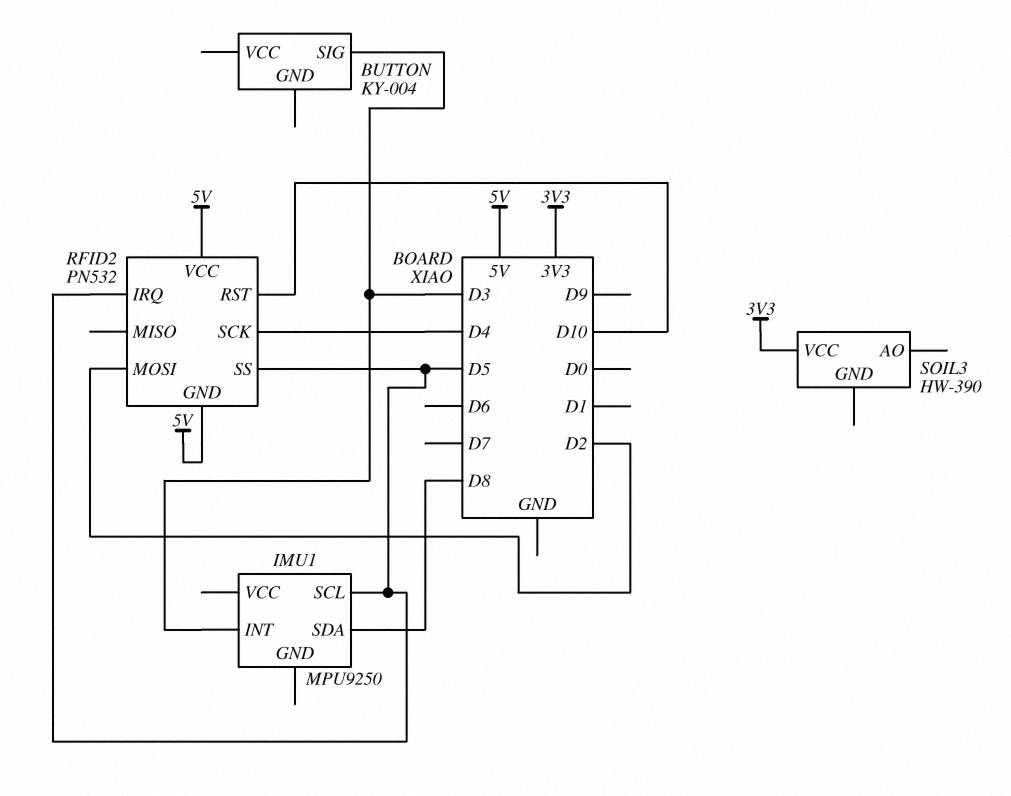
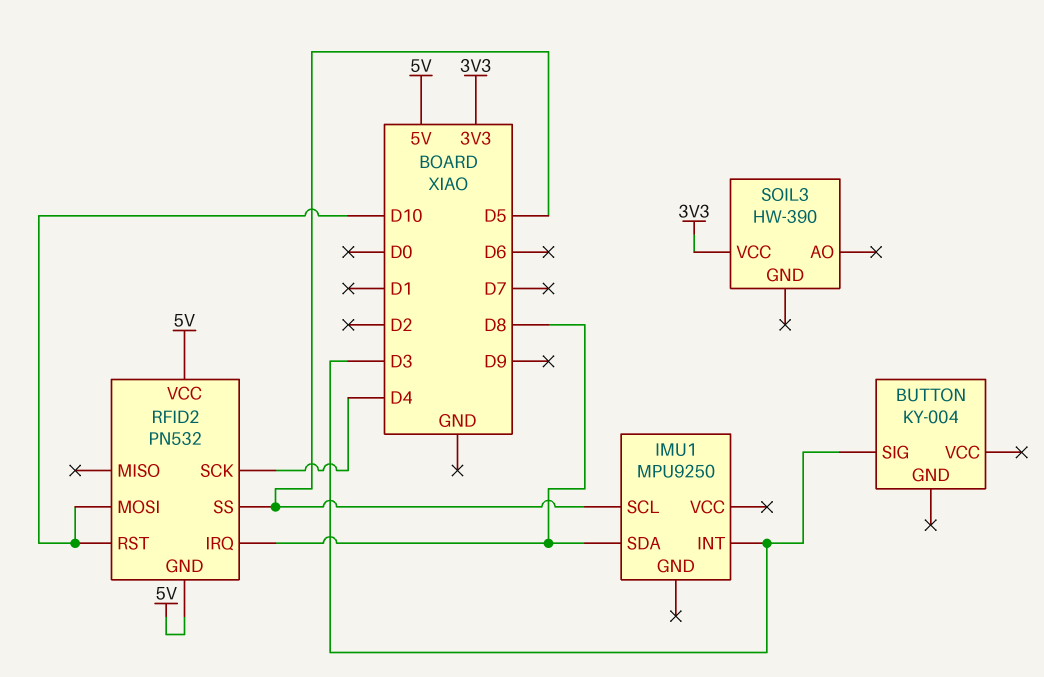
RFID2 pin IRQ: D5 -> D8
RFID2 pin MOSI: D2 -> D10

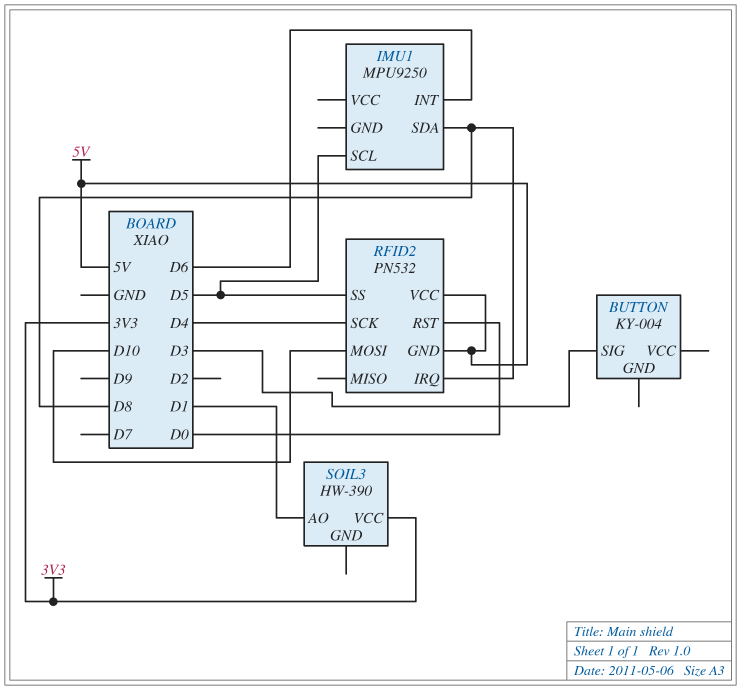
IMU1 pin INT: D3 -> D6
RFID2 pin RST: D10 -> D0
SOIL3 pin AO: none -> D1

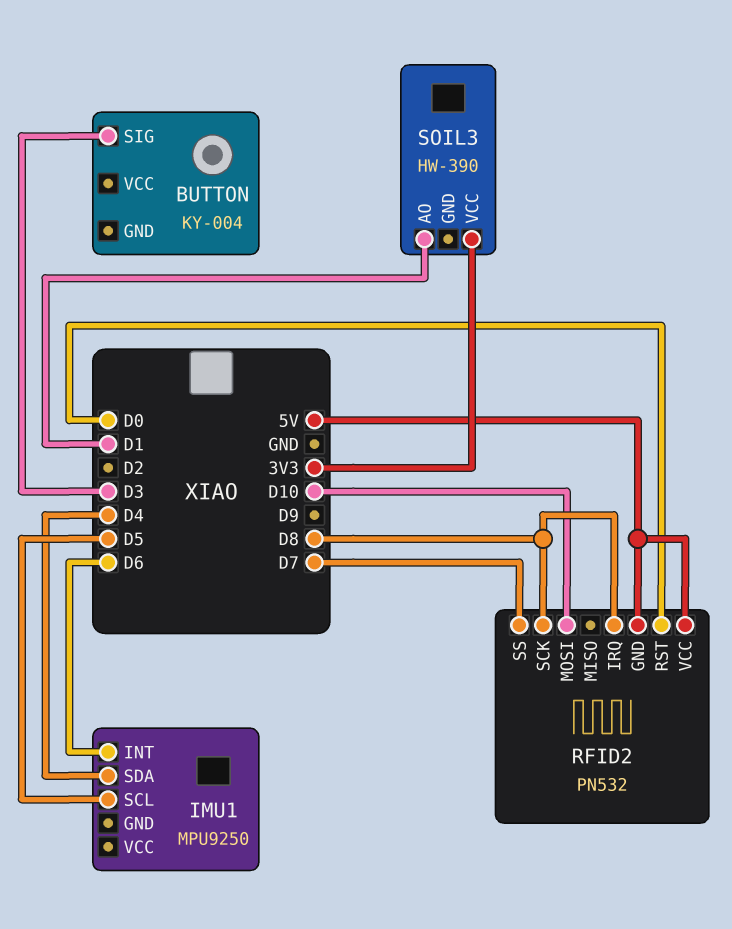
IMU1 pin SDA: D8 -> D4
RFID2 pin SCK: D4 -> D8
RFID2 pin SS: D5 -> D7

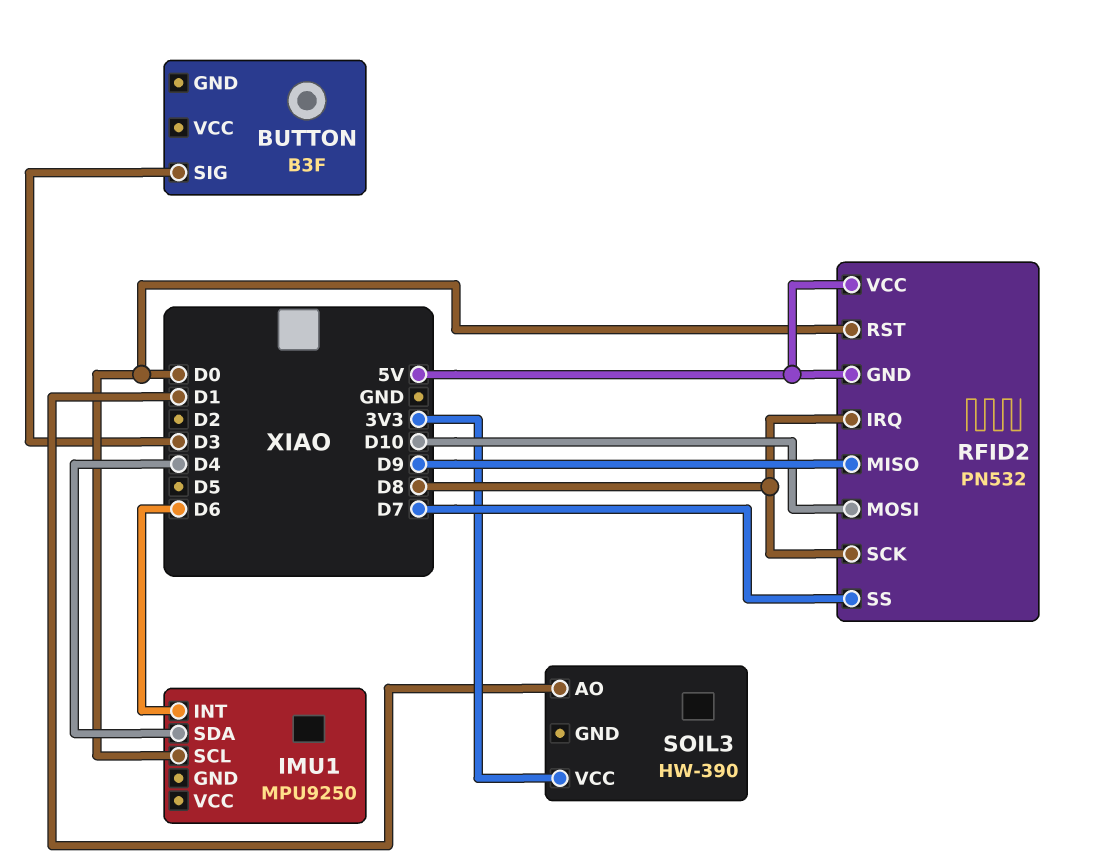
BUTTON: KY-004 -> B3F
IMU1 pin SCL: D5 -> D0
RFID2 pin MISO: none -> D9

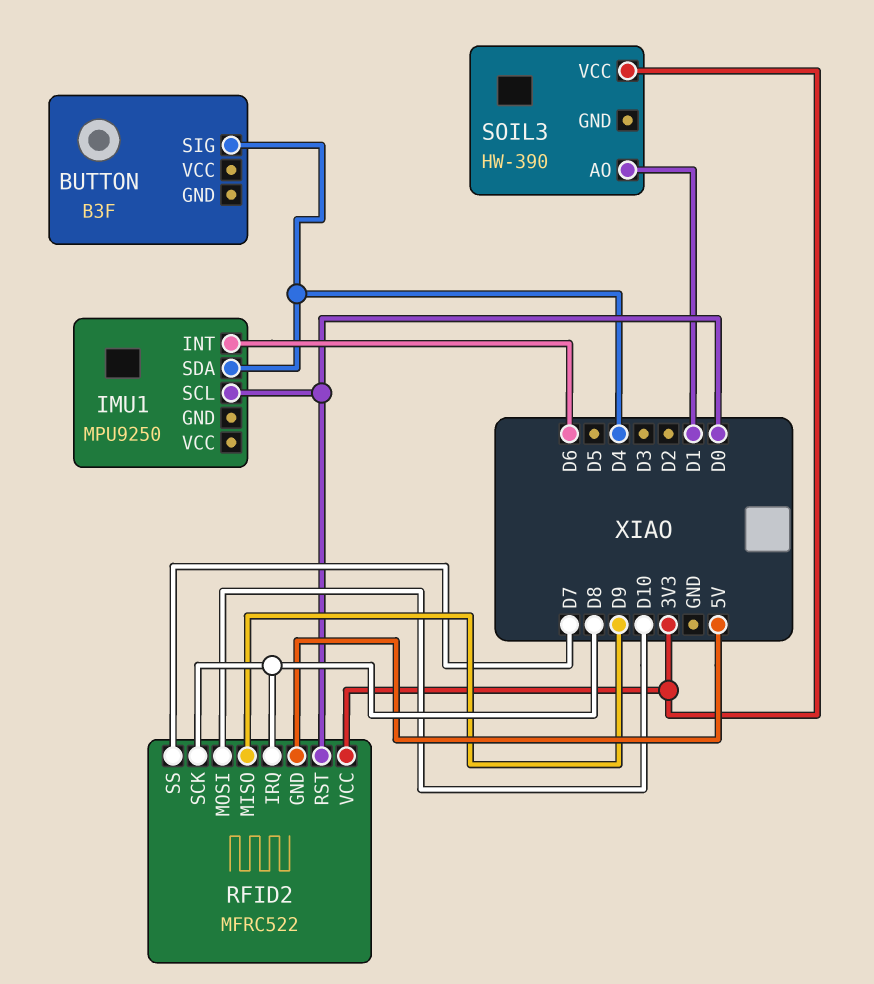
BUTTON pin SIG: D3 -> D4
RFID2: PN532 -> MFRC522
RFID2 pin VCC: 5V -> 3V3

